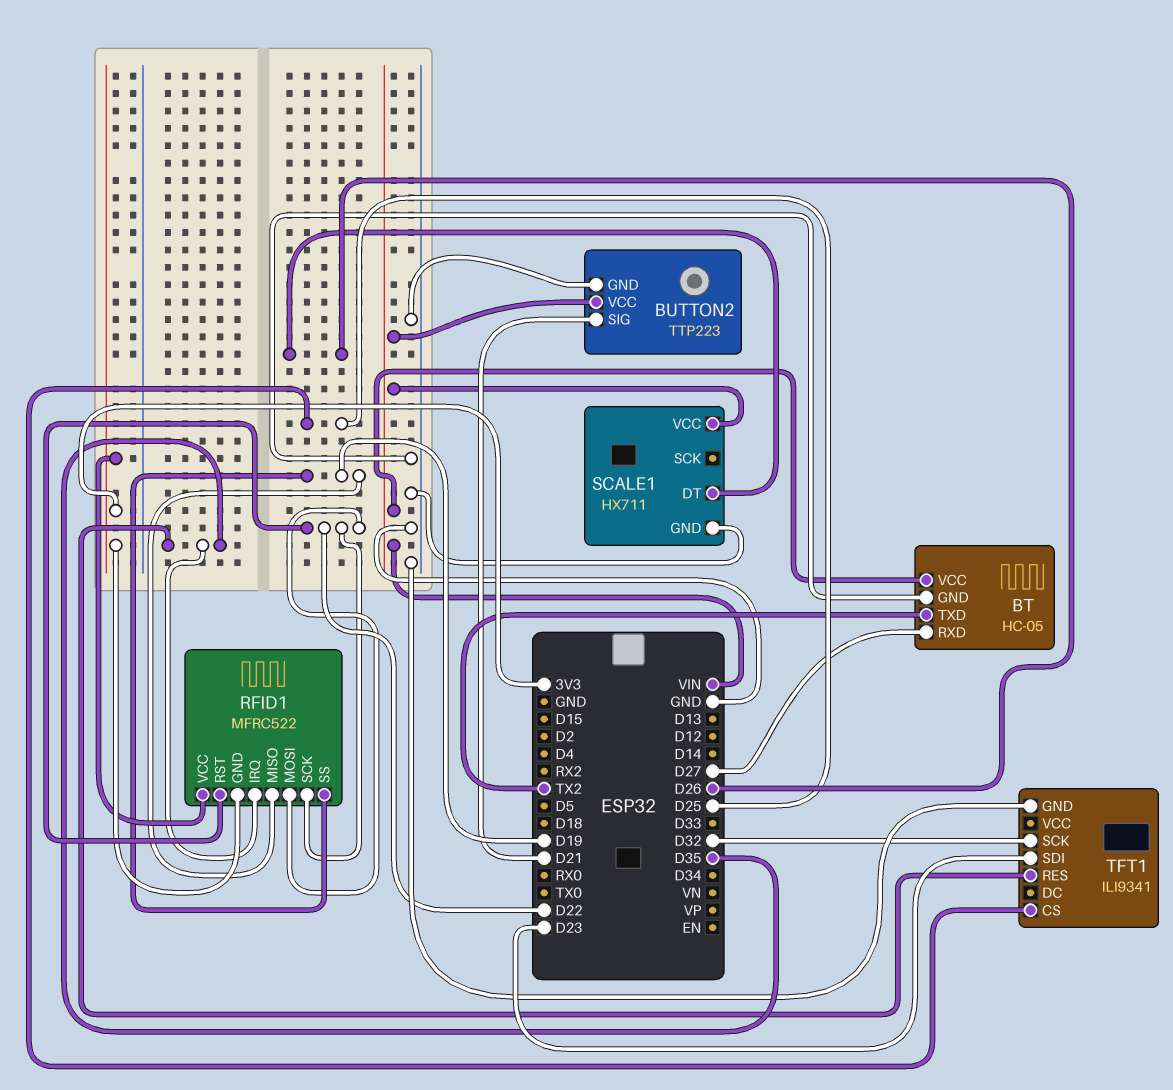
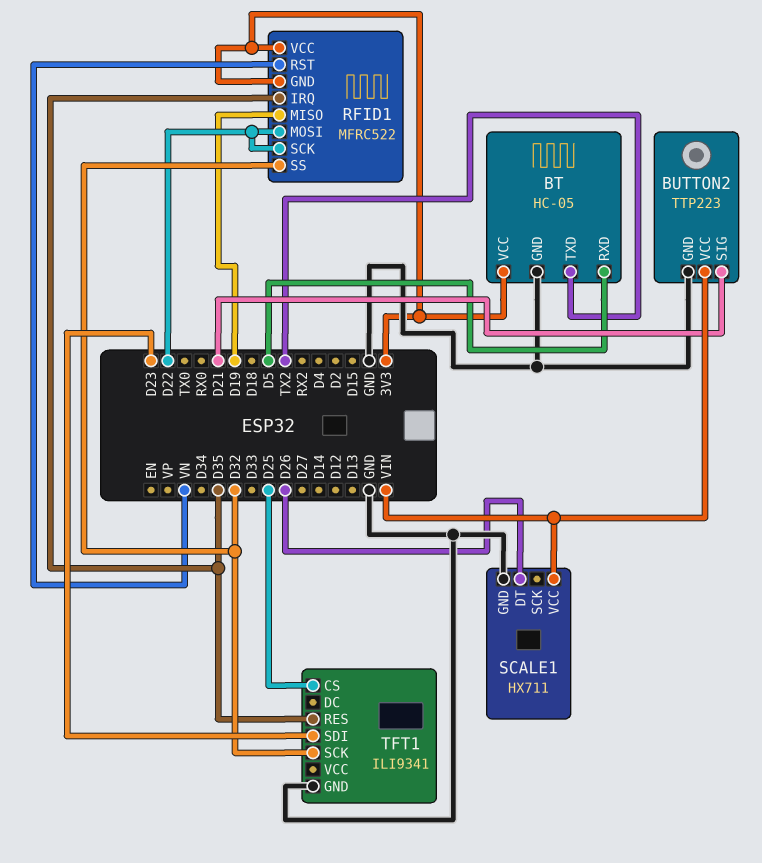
BT pin RXD: D27 -> D5
BT pin VCC: VIN -> 3V3
RFID1 pin RST: D22 -> VN
RFID1 pin SS: D19 -> D32

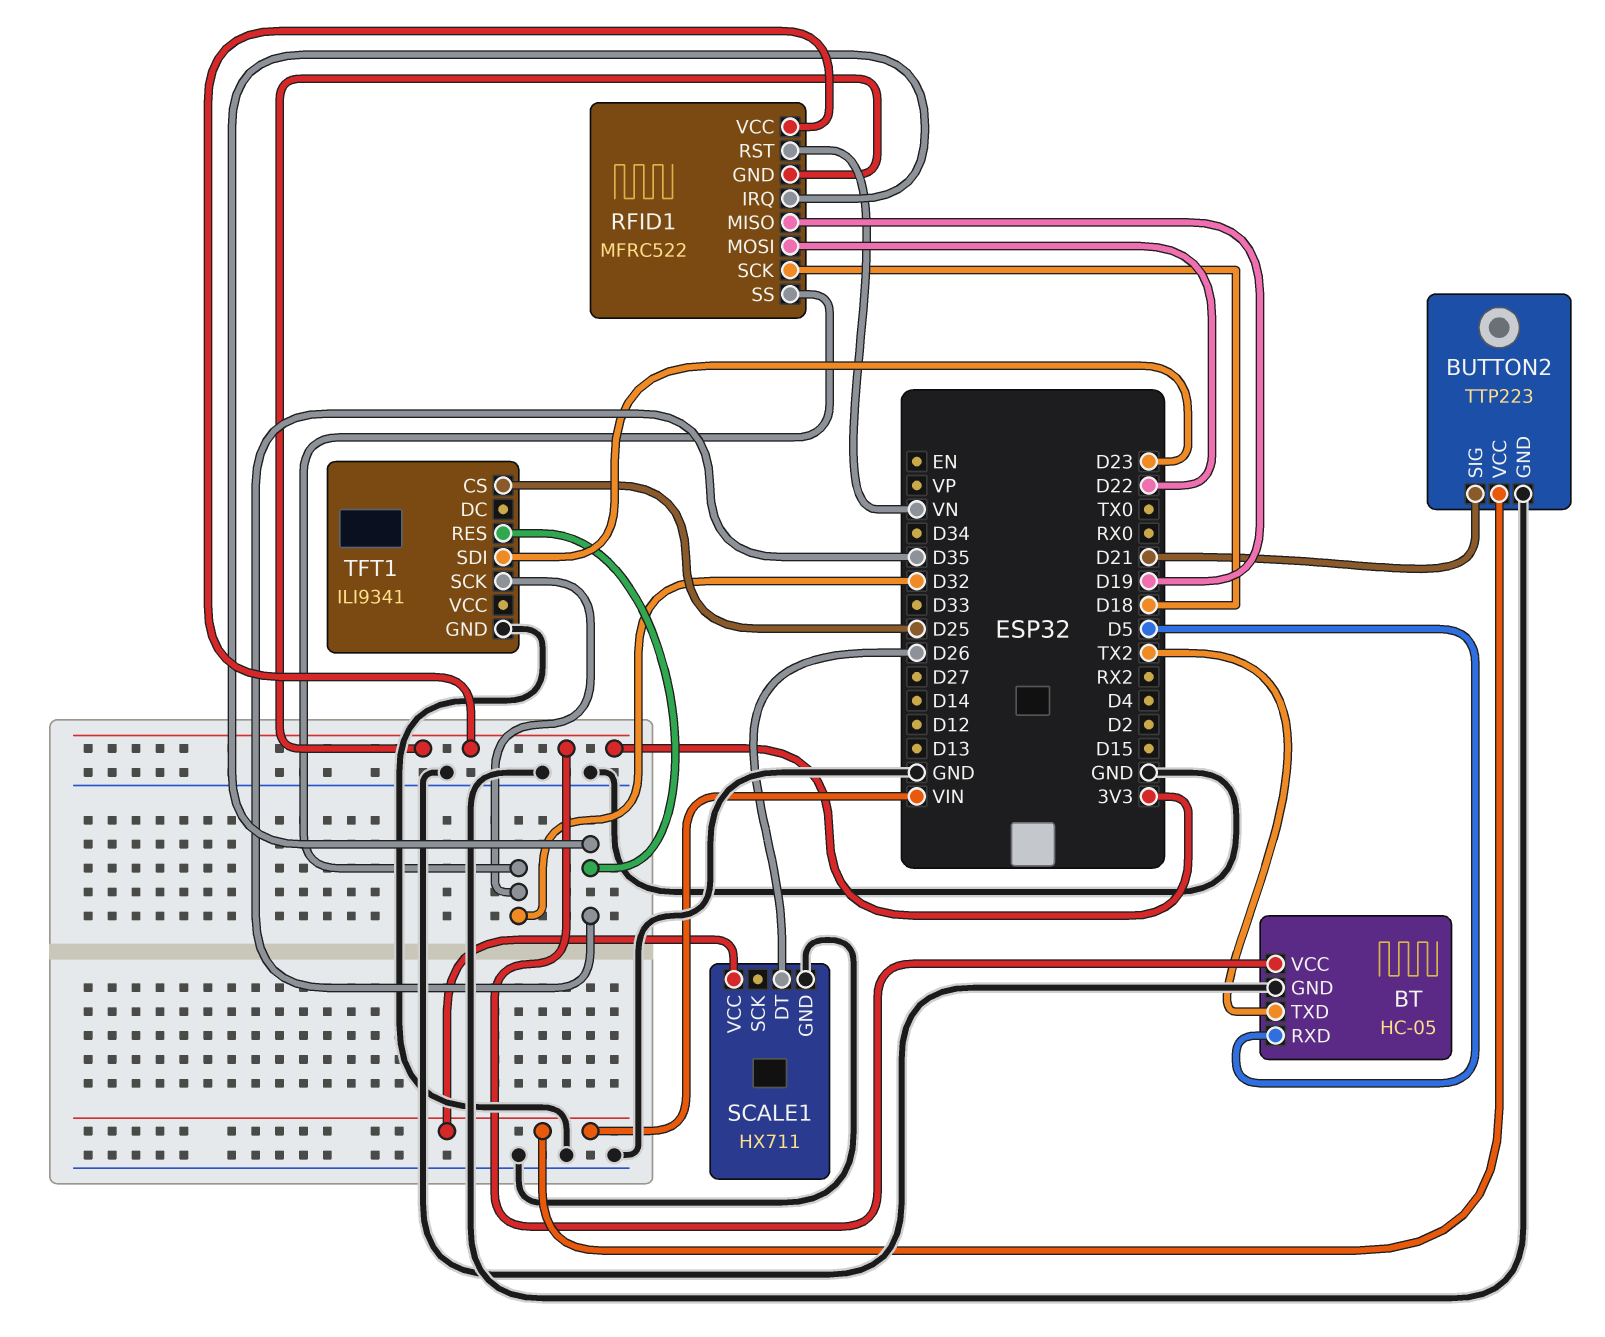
RFID1 pin SCK: D22 -> D18

